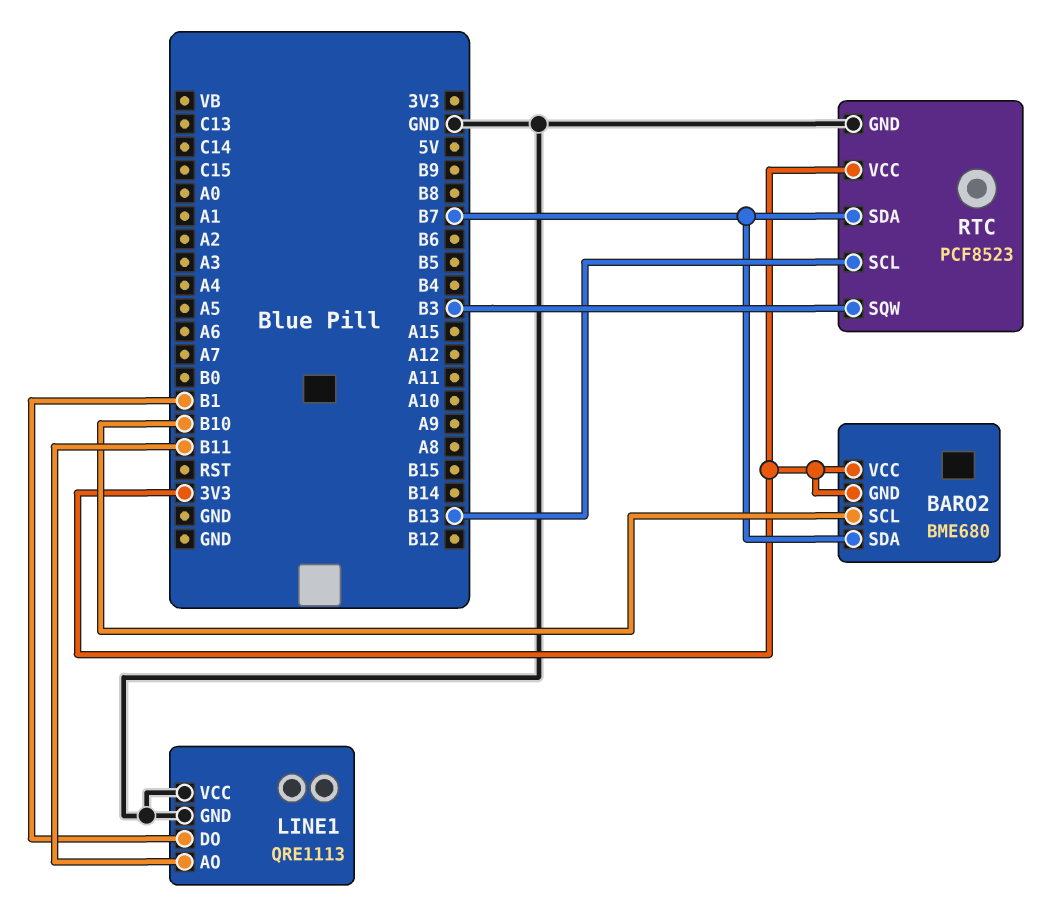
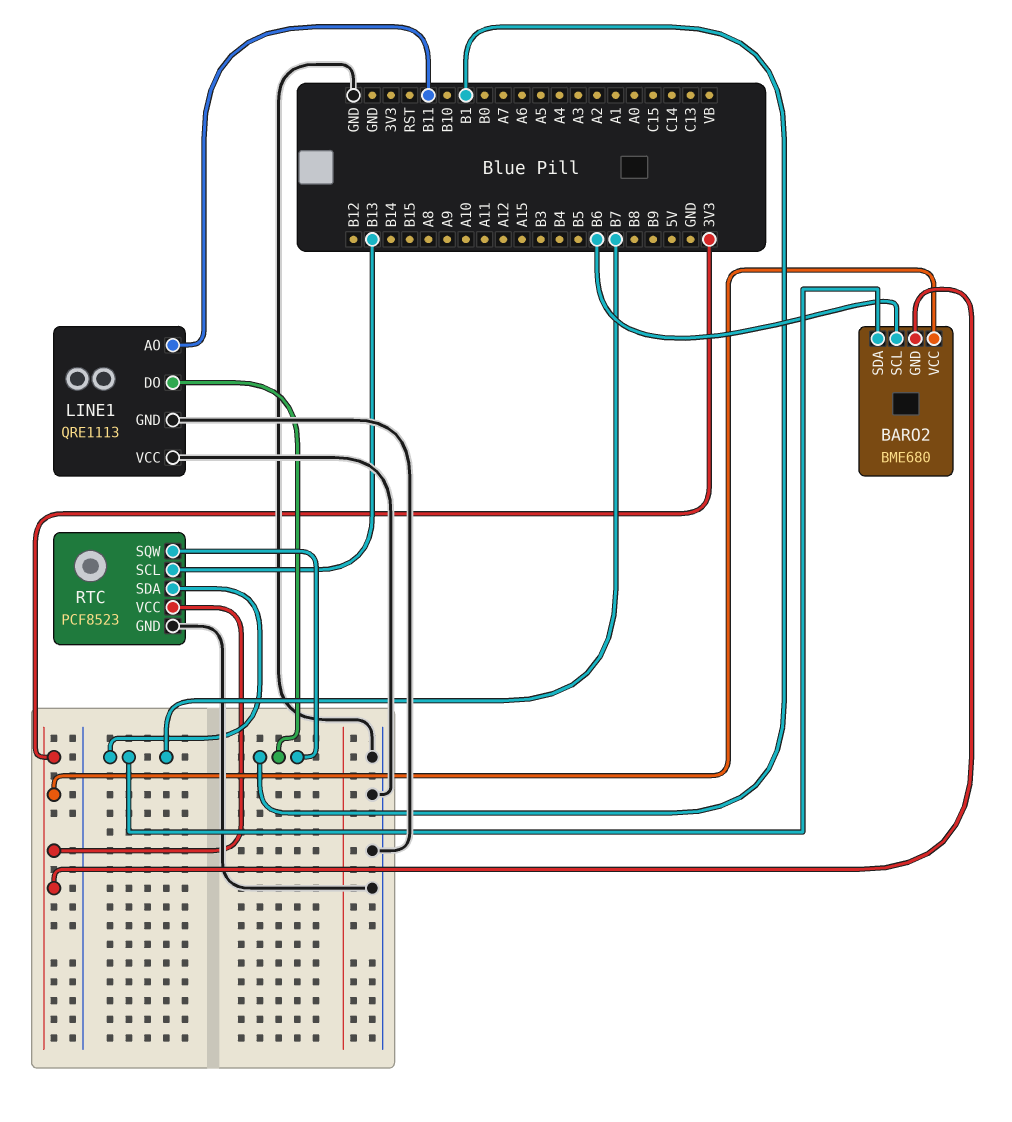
BARO2 pin SCL: B10 -> B6
RTC pin SQW: B3 -> B1

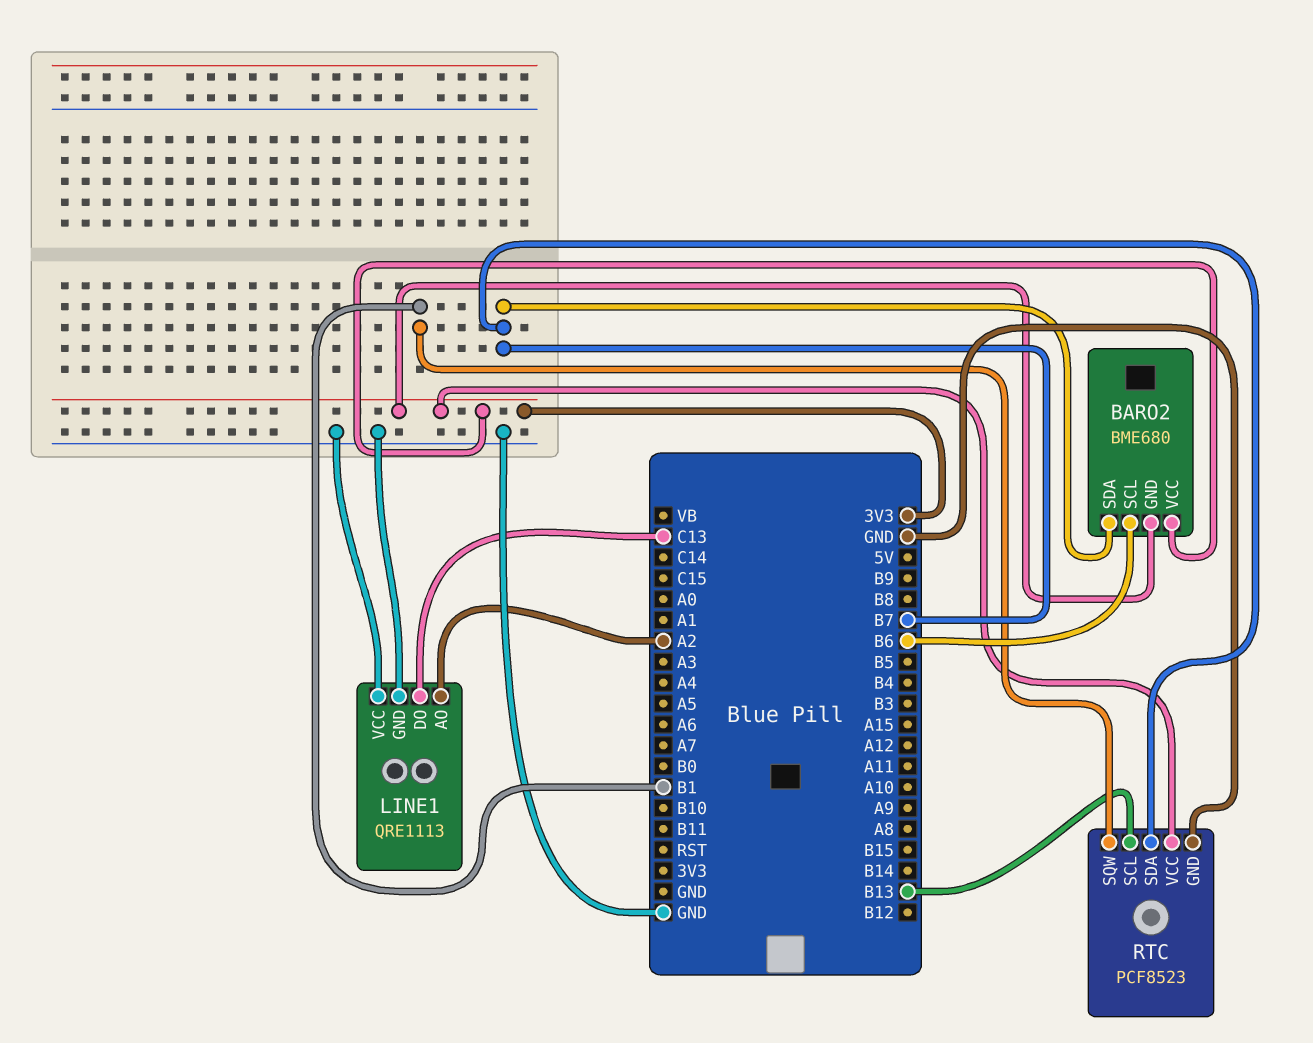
LINE1 pin AO: B11 -> A2
LINE1 pin DO: B1 -> C13

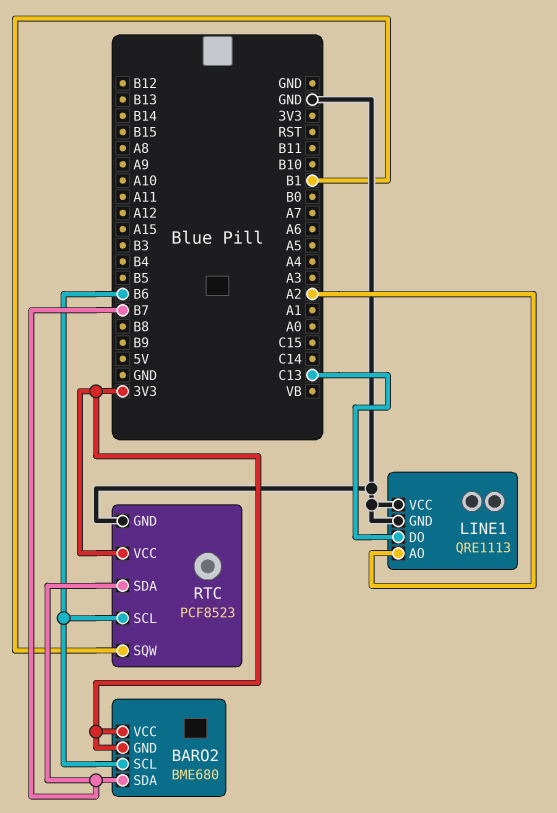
RTC pin SCL: B13 -> B6

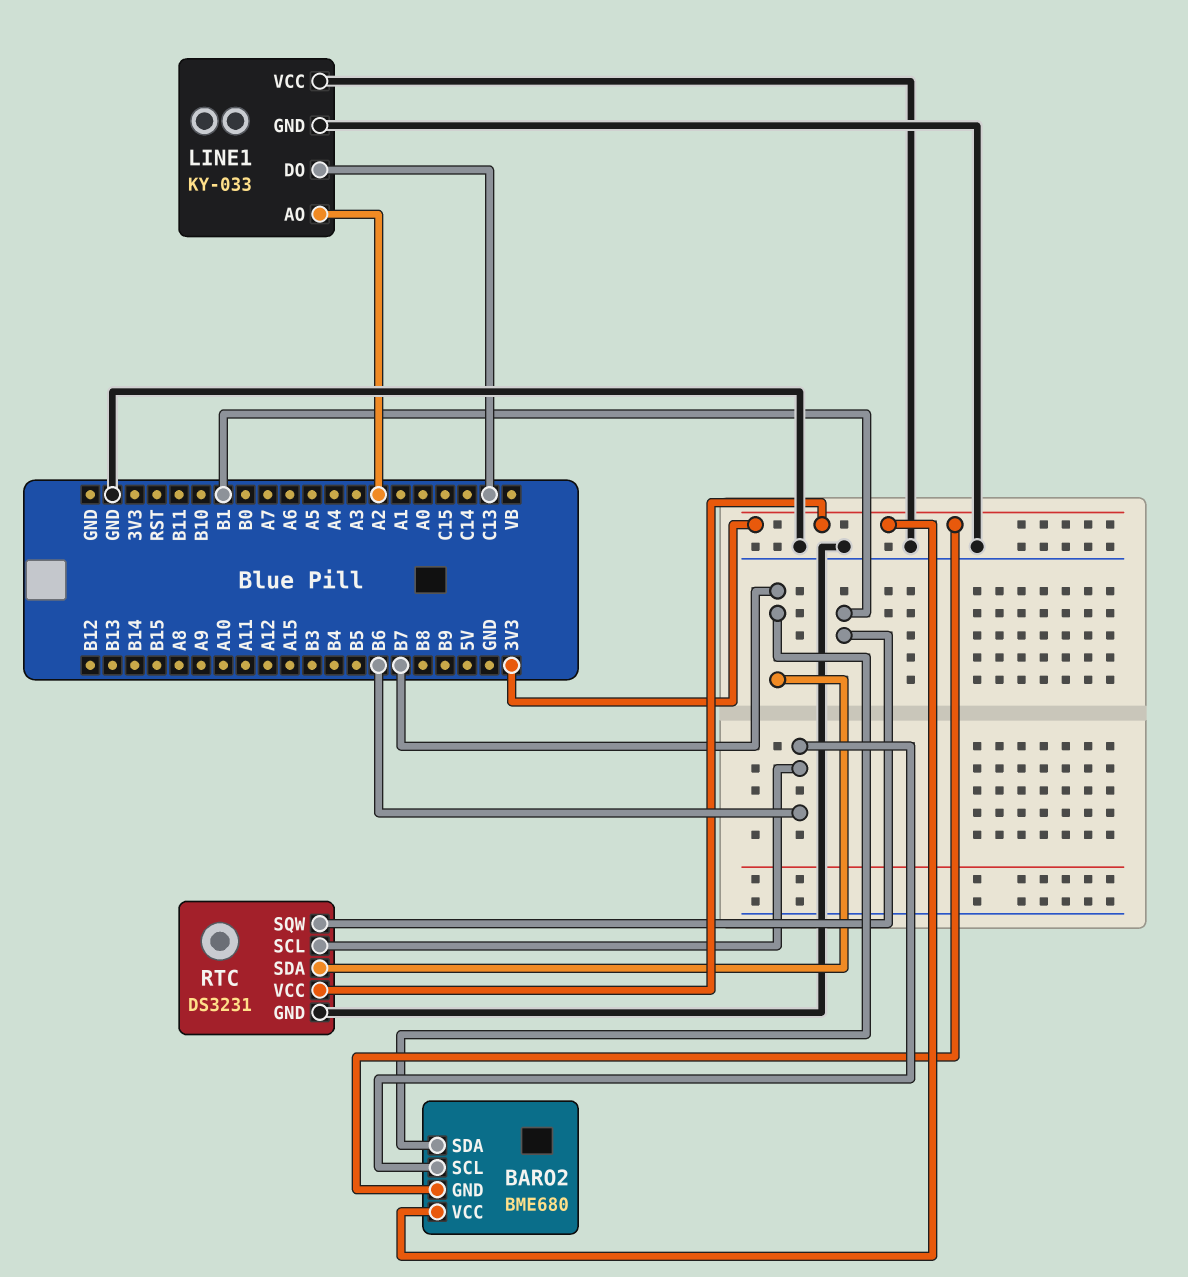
LINE1: QRE1113 -> KY-033
RTC: PCF8523 -> DS3231

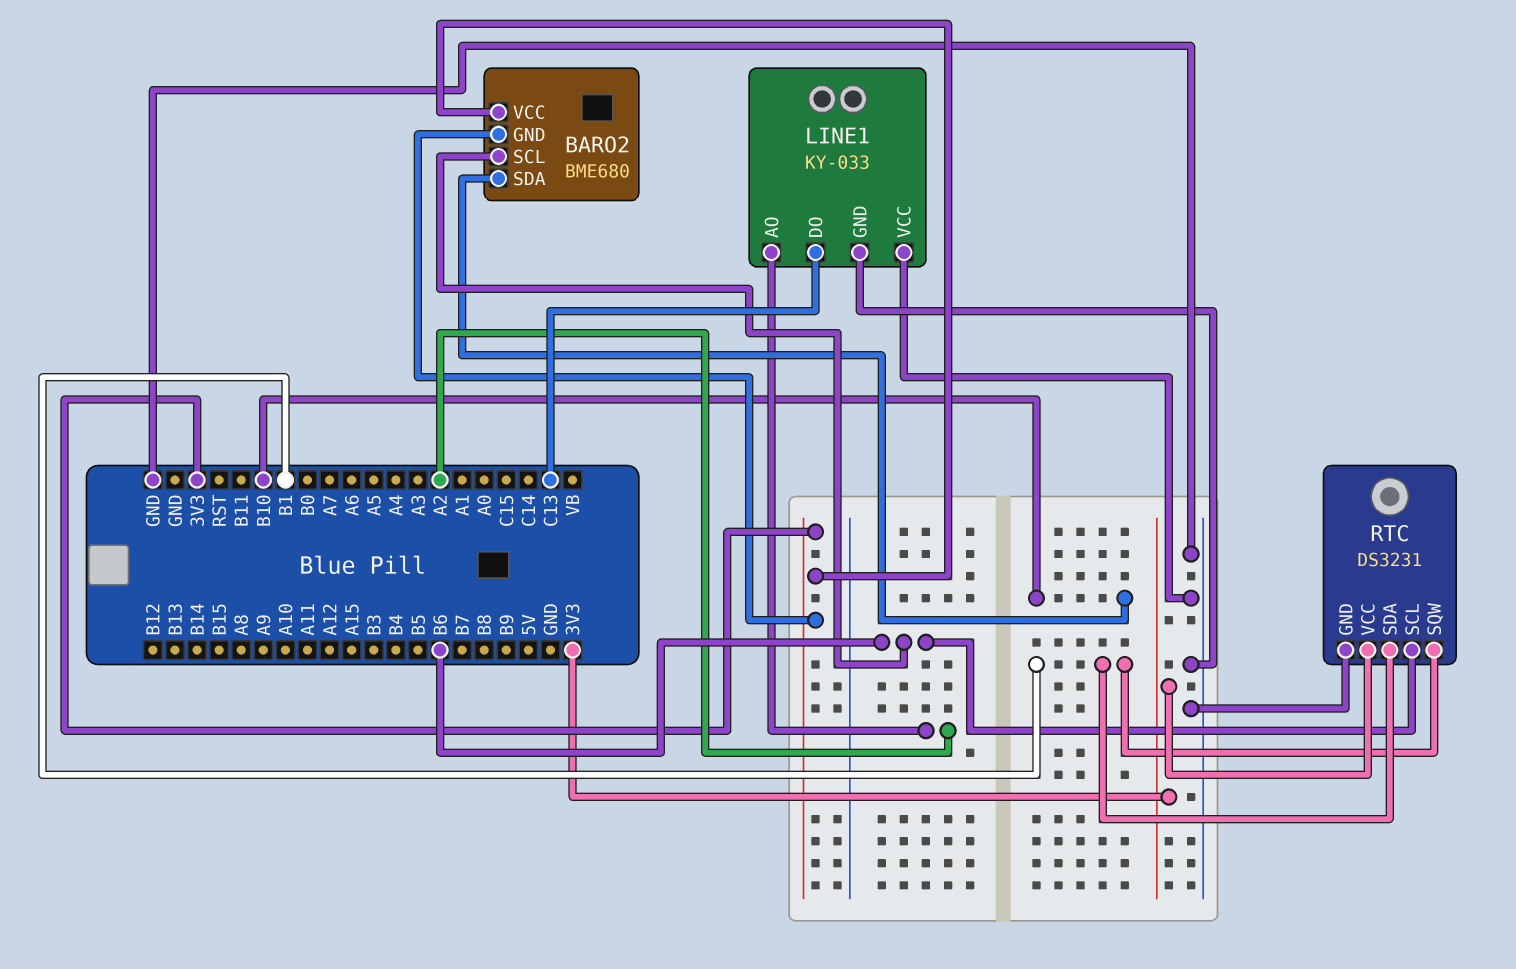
BARO2 pin SDA: B7 -> B10
RTC pin SDA: B7 -> B1

